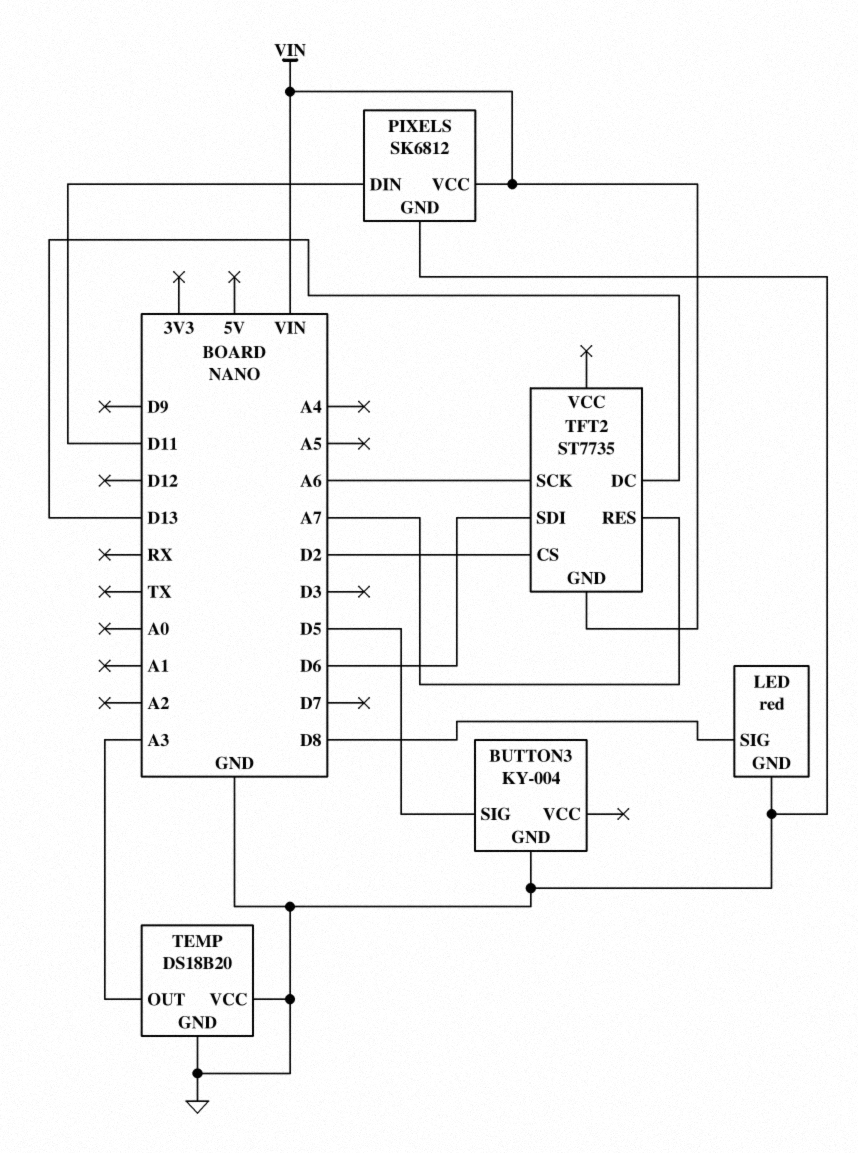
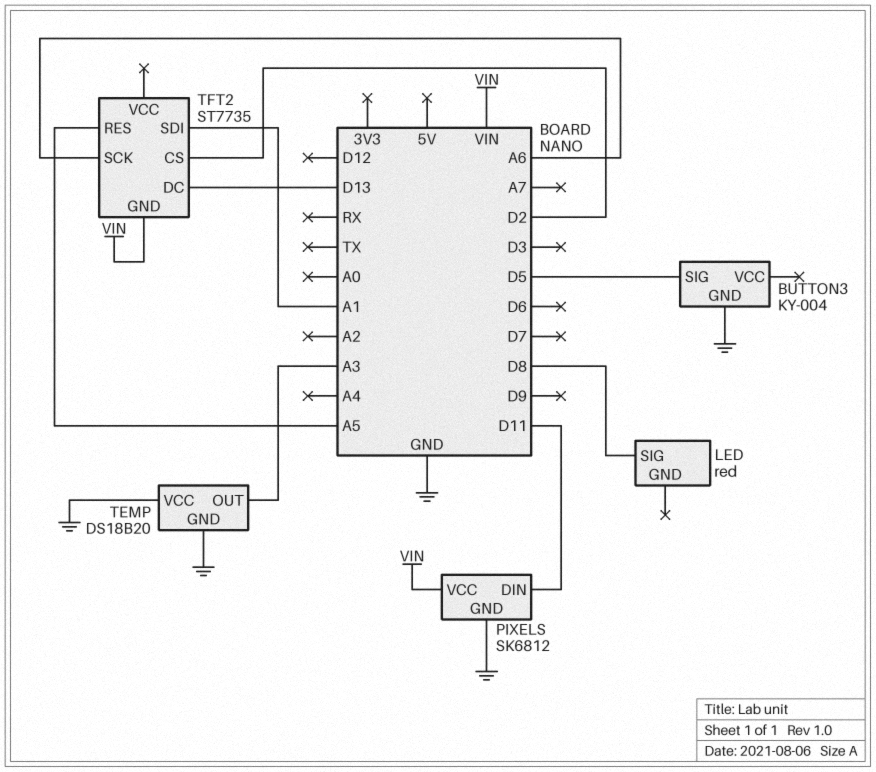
LED pin GND: GND -> none
TFT2 pin RES: A7 -> A5
TFT2 pin SDI: D6 -> A1

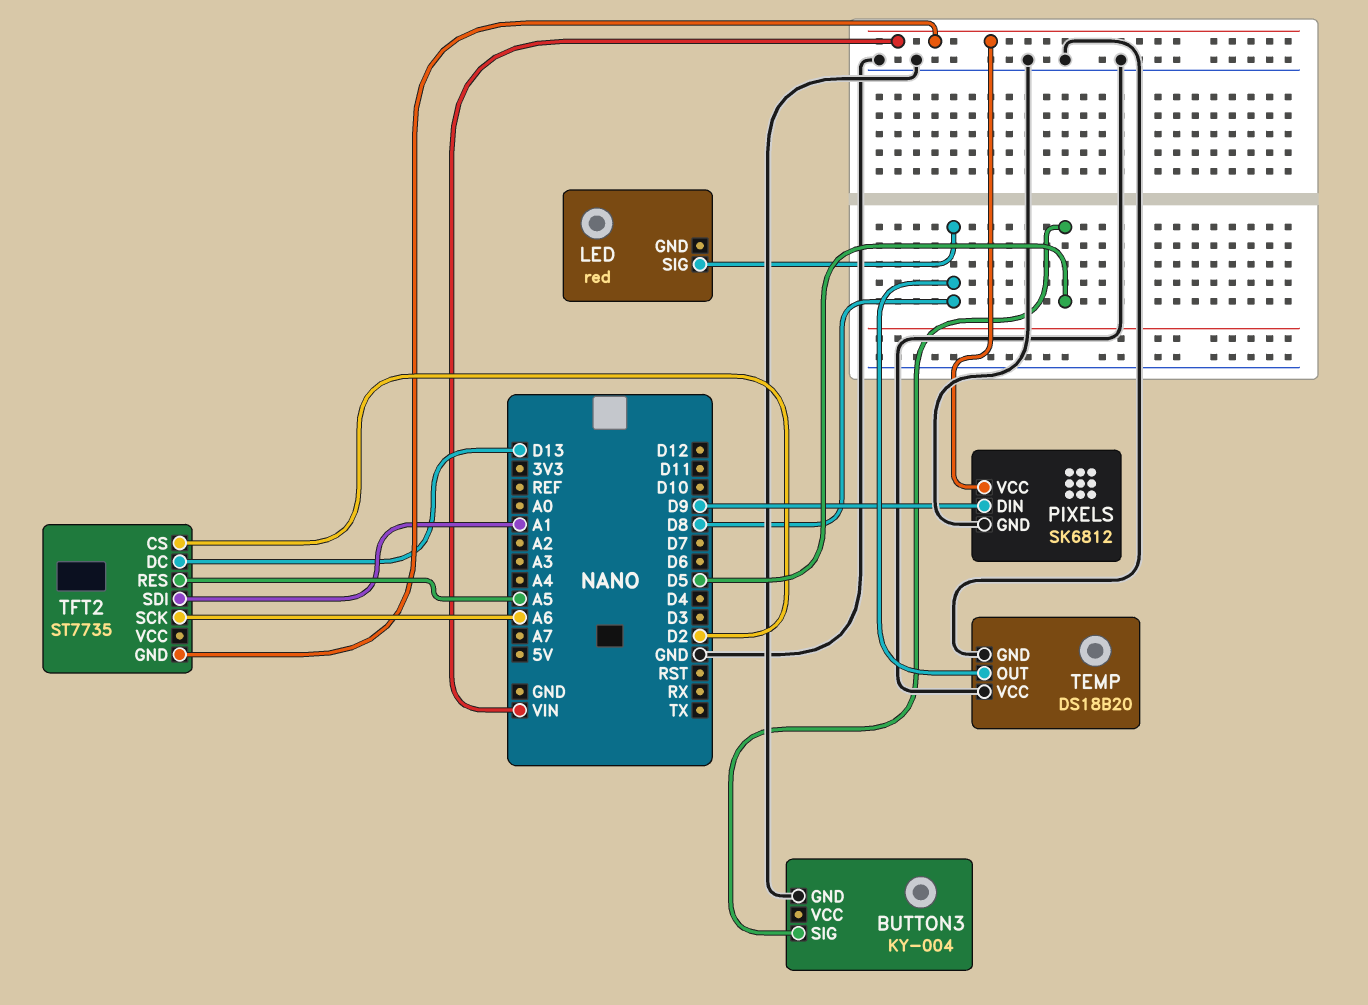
PIXELS pin DIN: D11 -> D9
TEMP pin OUT: A3 -> D8

